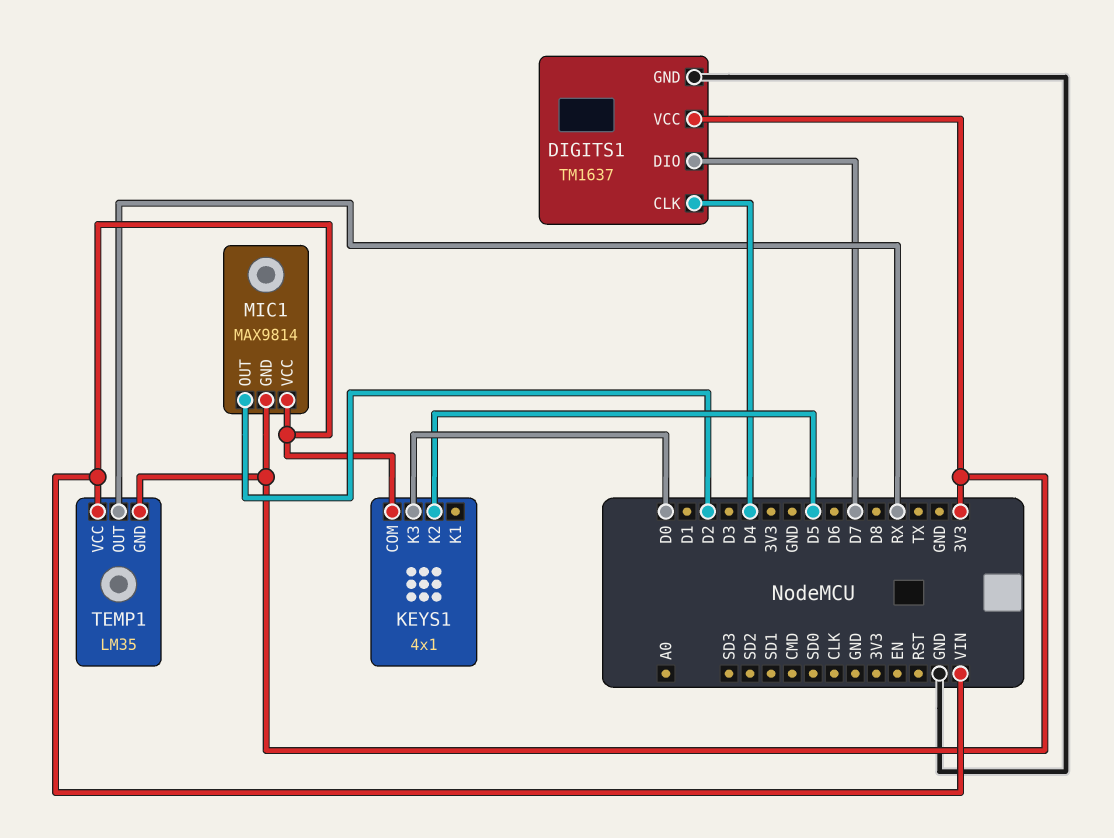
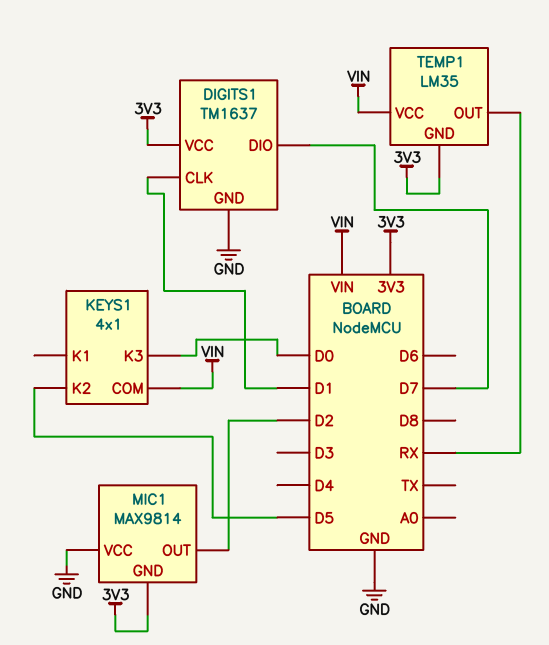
DIGITS1 pin CLK: D4 -> D1
MIC1 pin VCC: VIN -> GND

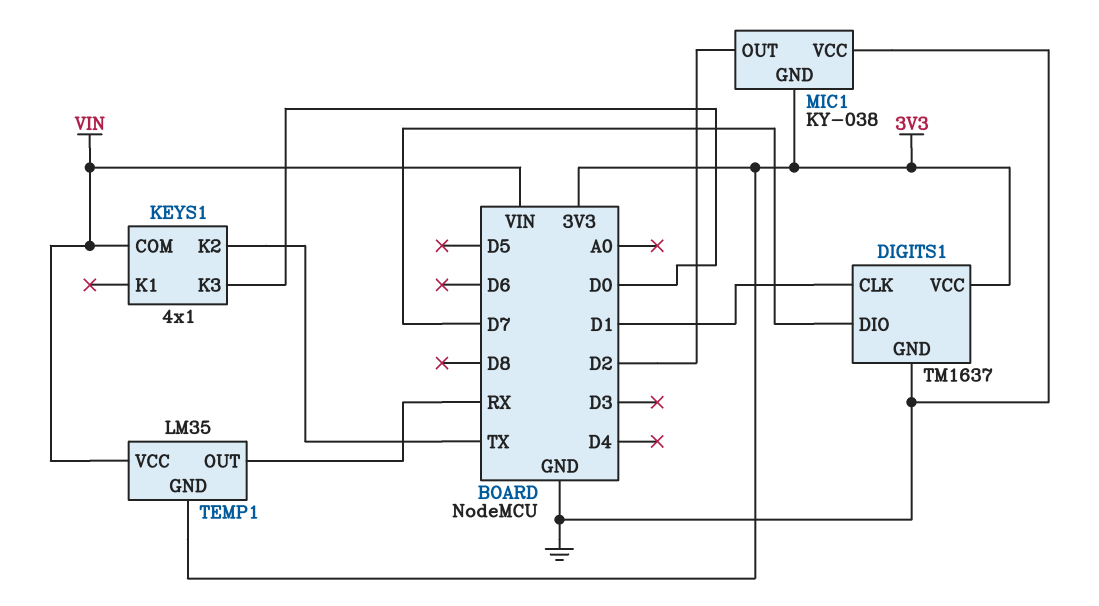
KEYS1 pin K2: D5 -> TX
MIC1: MAX9814 -> KY-038

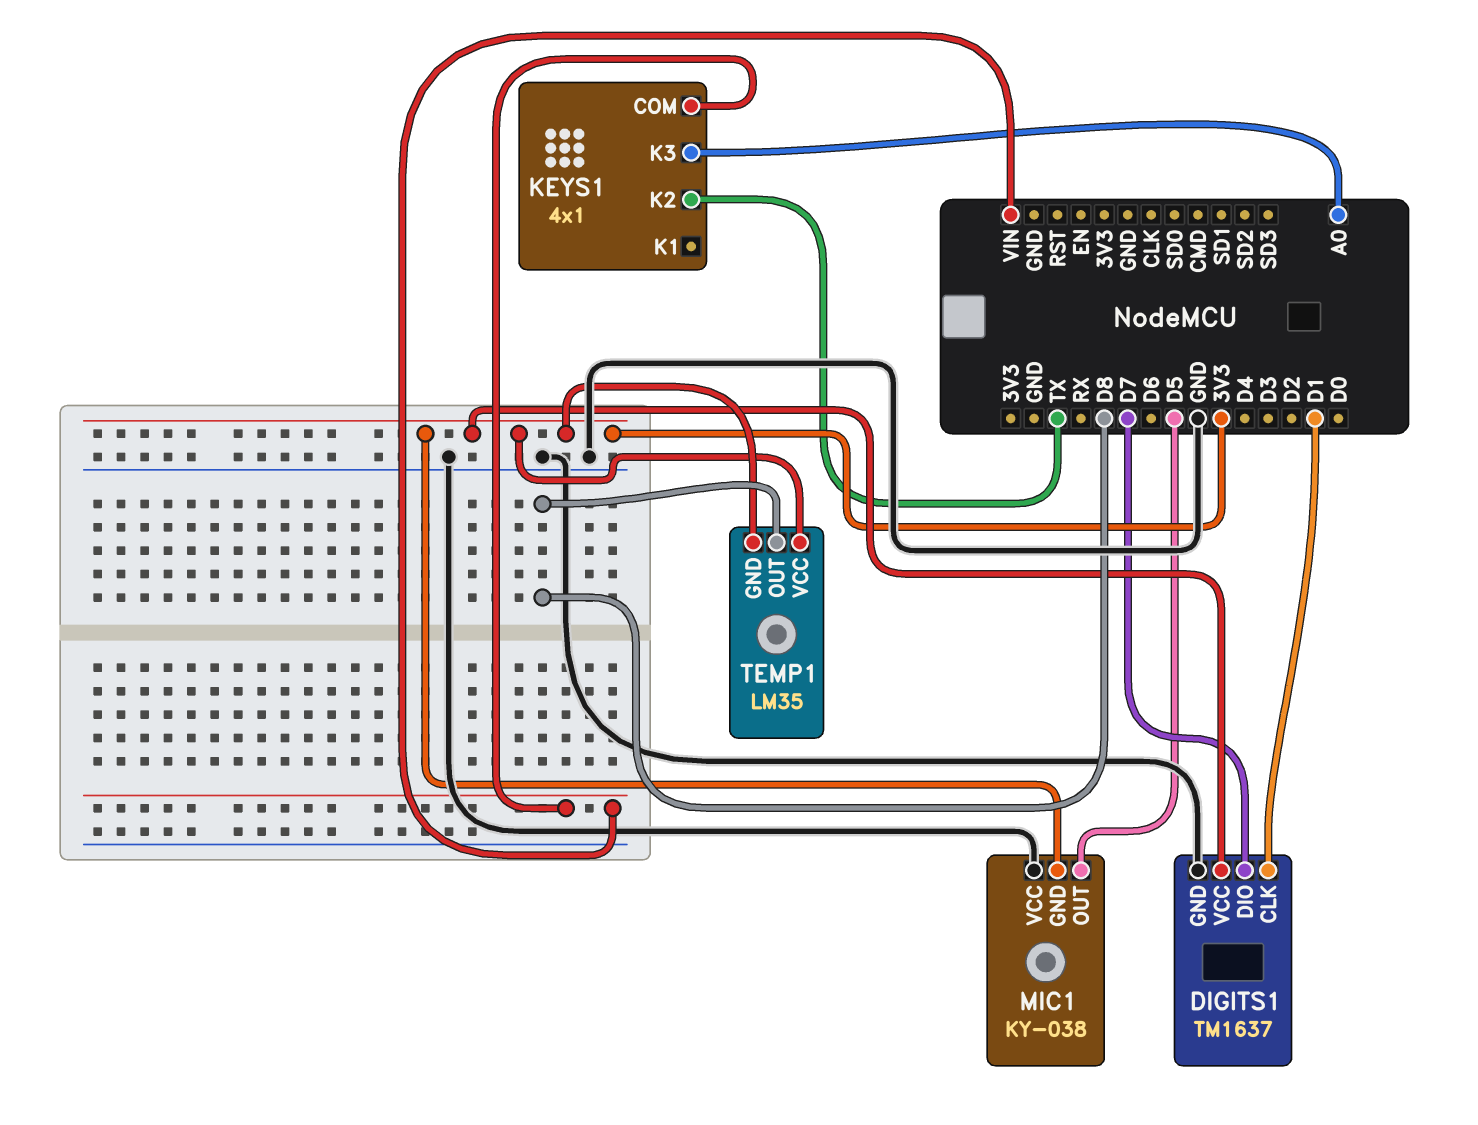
KEYS1 pin K3: D0 -> A0
MIC1 pin OUT: D2 -> D5
TEMP1 pin OUT: RX -> D8
TEMP1 pin VCC: VIN -> 3V3

